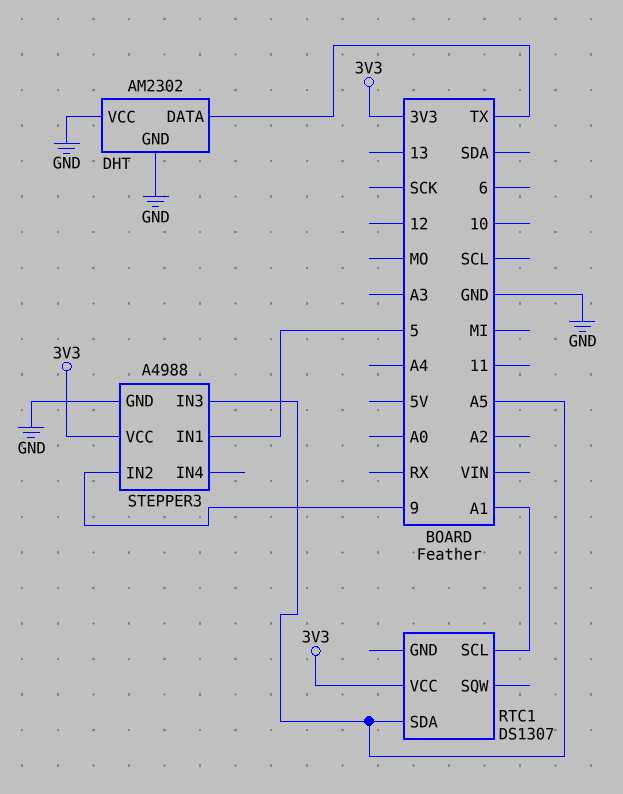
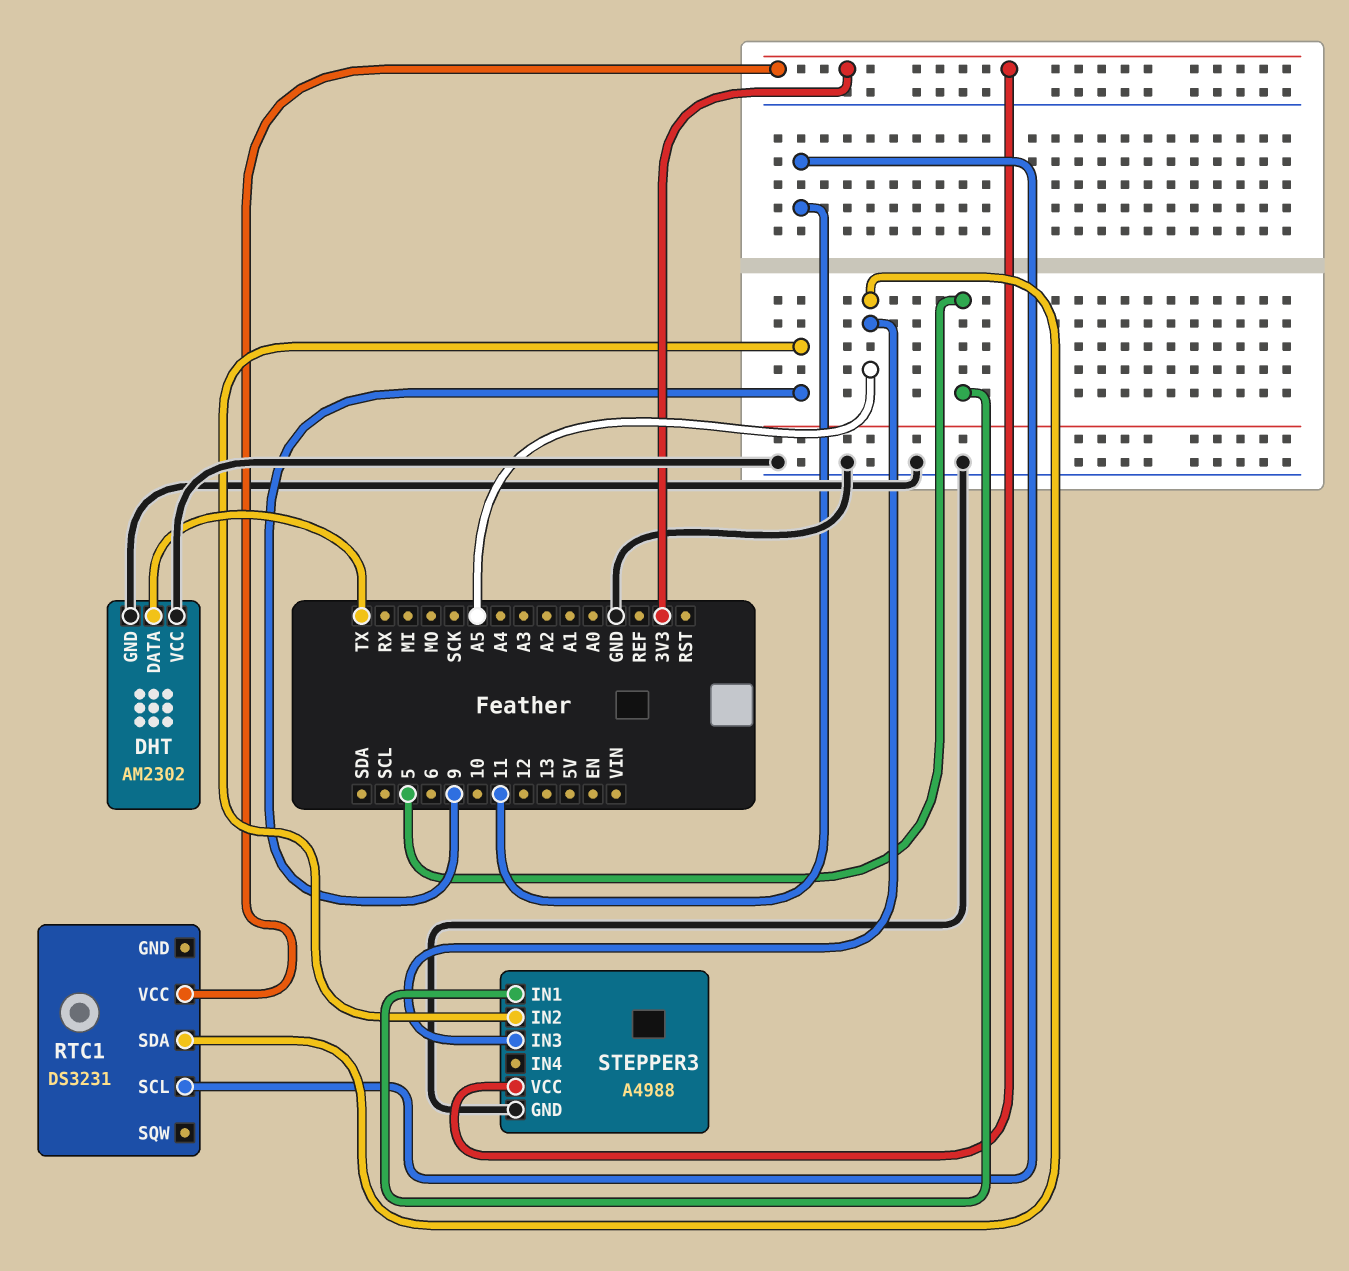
RTC1: DS1307 -> DS3231
RTC1 pin SCL: A1 -> 11

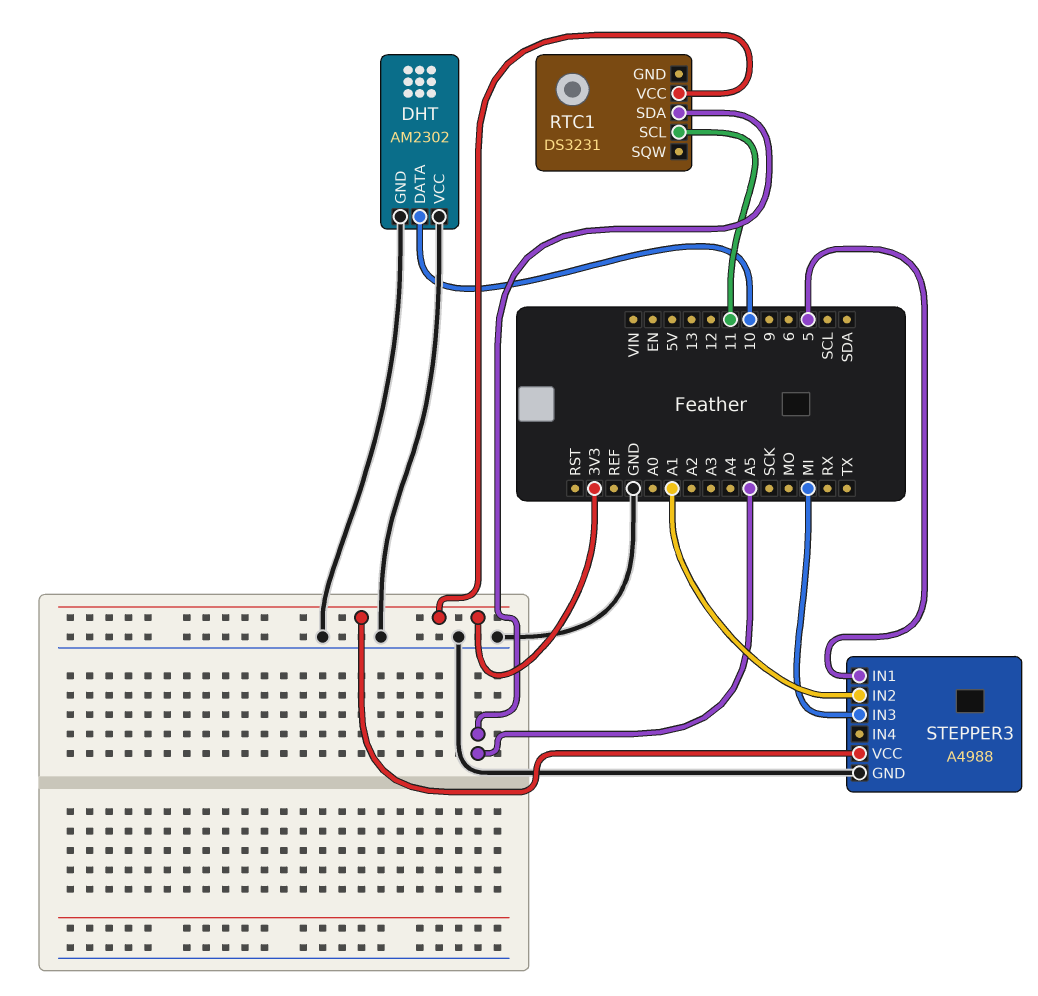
DHT pin DATA: TX -> 10
STEPPER3 pin IN2: 9 -> A1
STEPPER3 pin IN3: A5 -> MI

